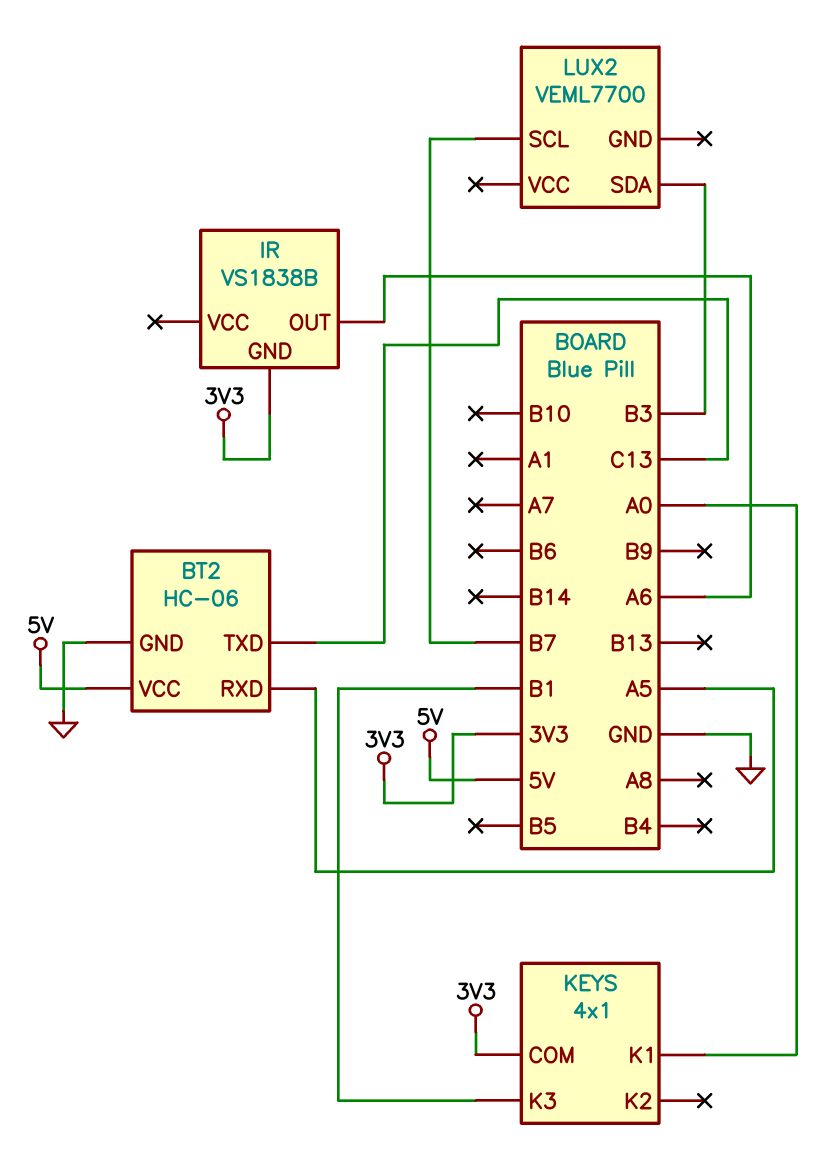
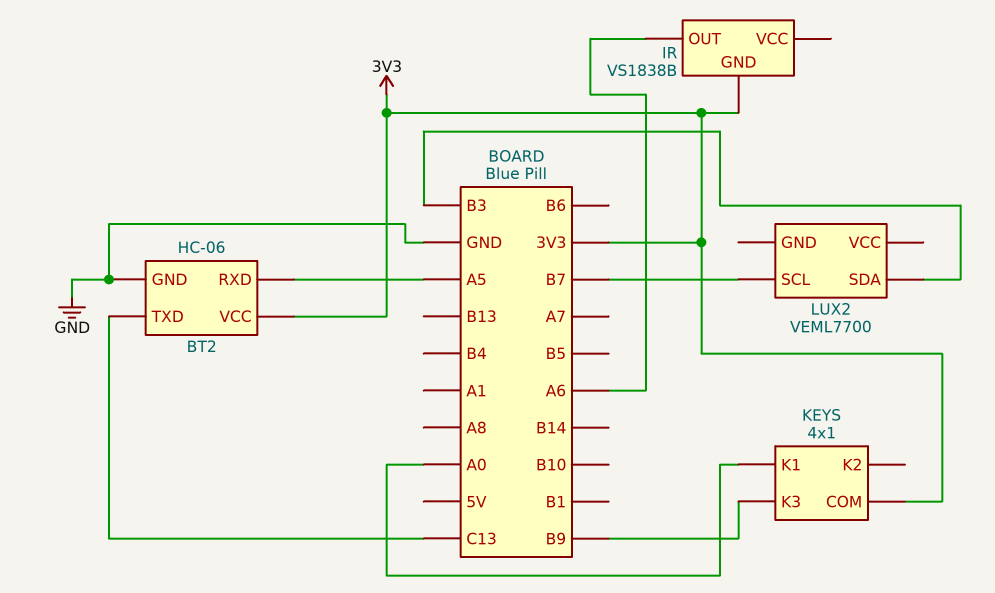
BT2 pin VCC: 5V -> 3V3
KEYS pin K3: B1 -> B9

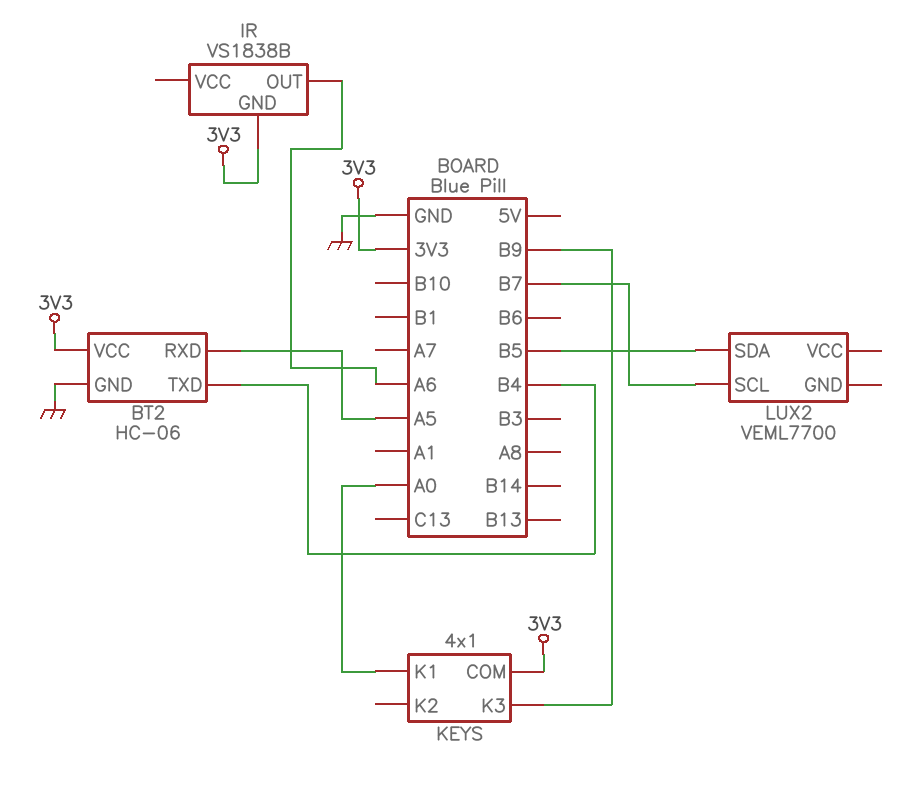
BT2 pin TXD: C13 -> B4
LUX2 pin SDA: B3 -> B5

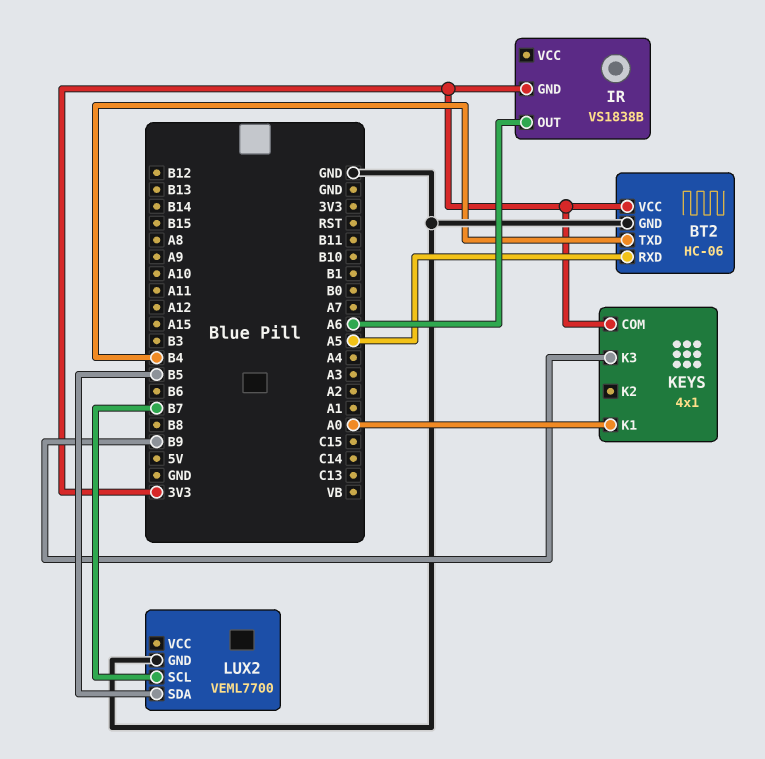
LUX2 pin GND: none -> GND

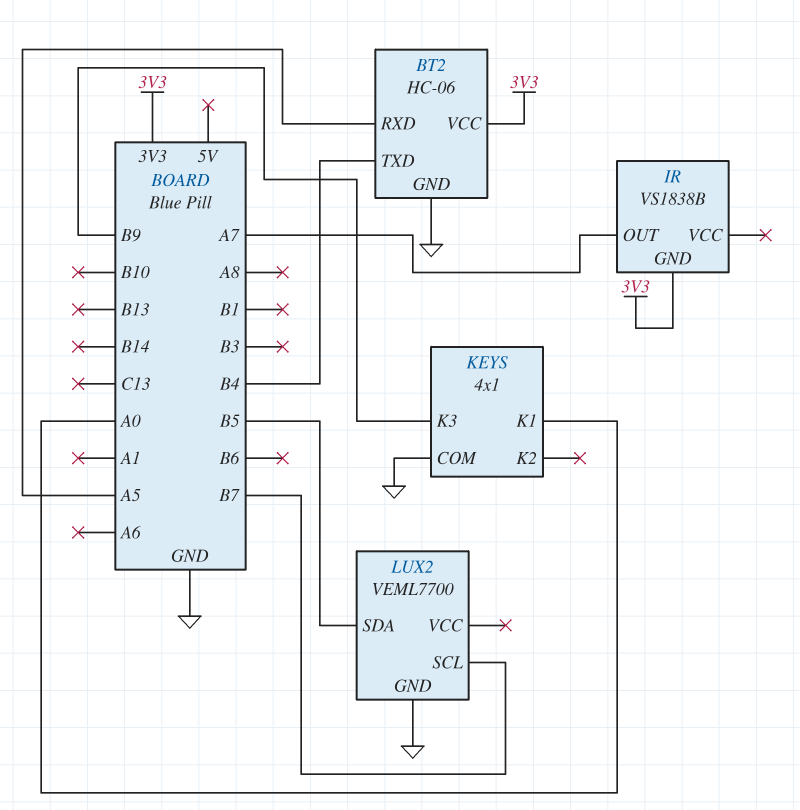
IR pin OUT: A6 -> A7
KEYS pin COM: 3V3 -> GND

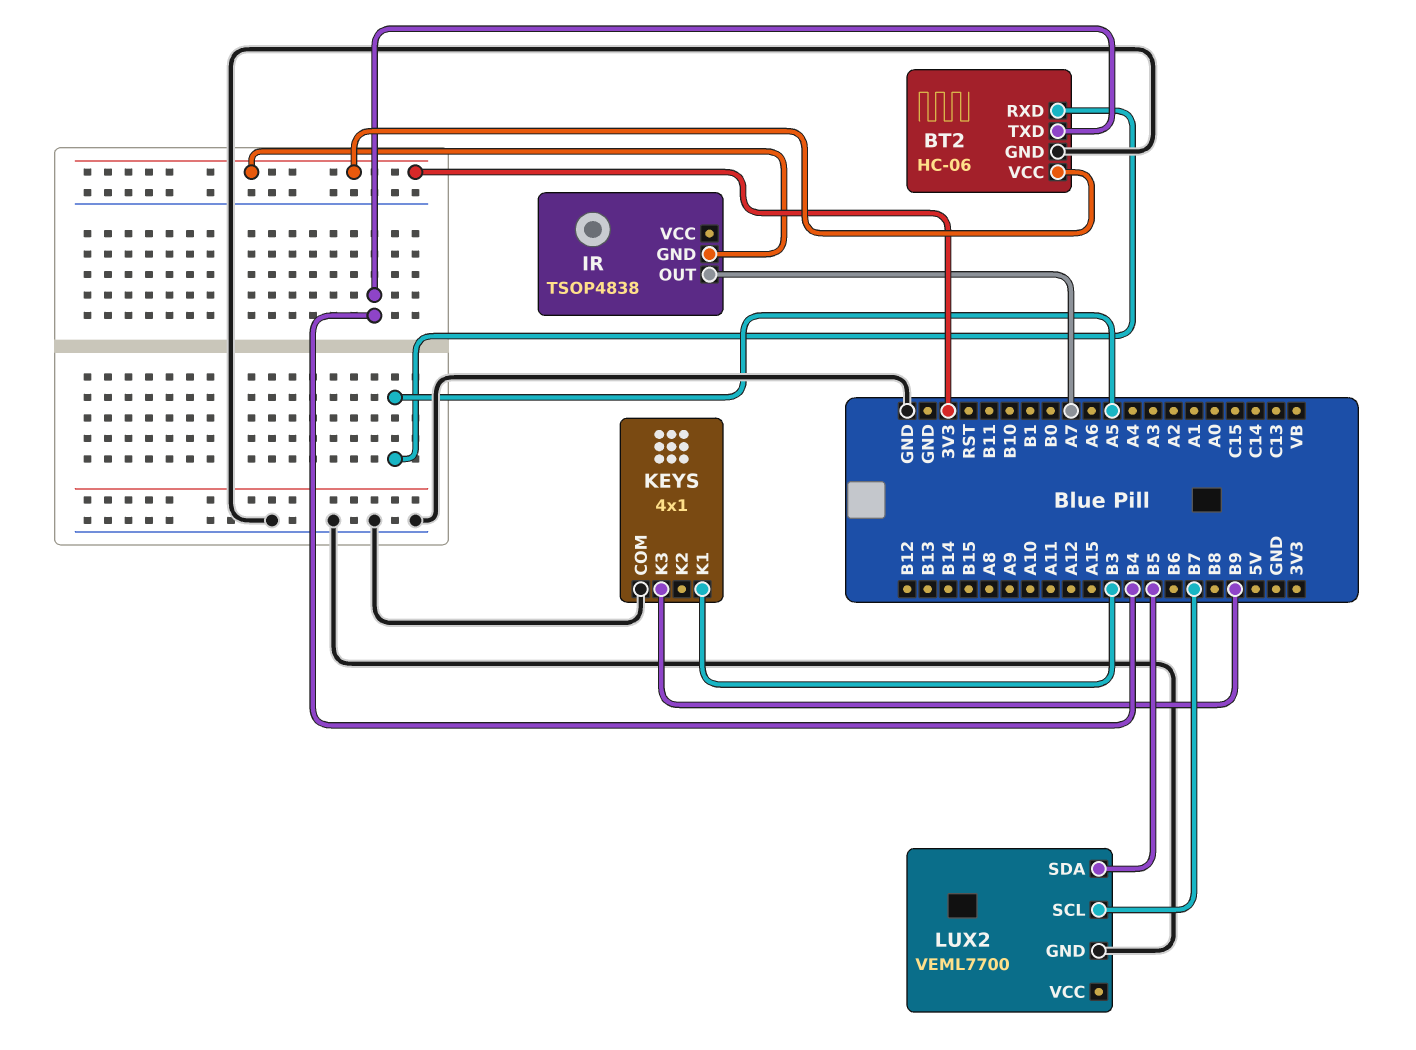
IR: VS1838B -> TSOP4838
KEYS pin K1: A0 -> B3

